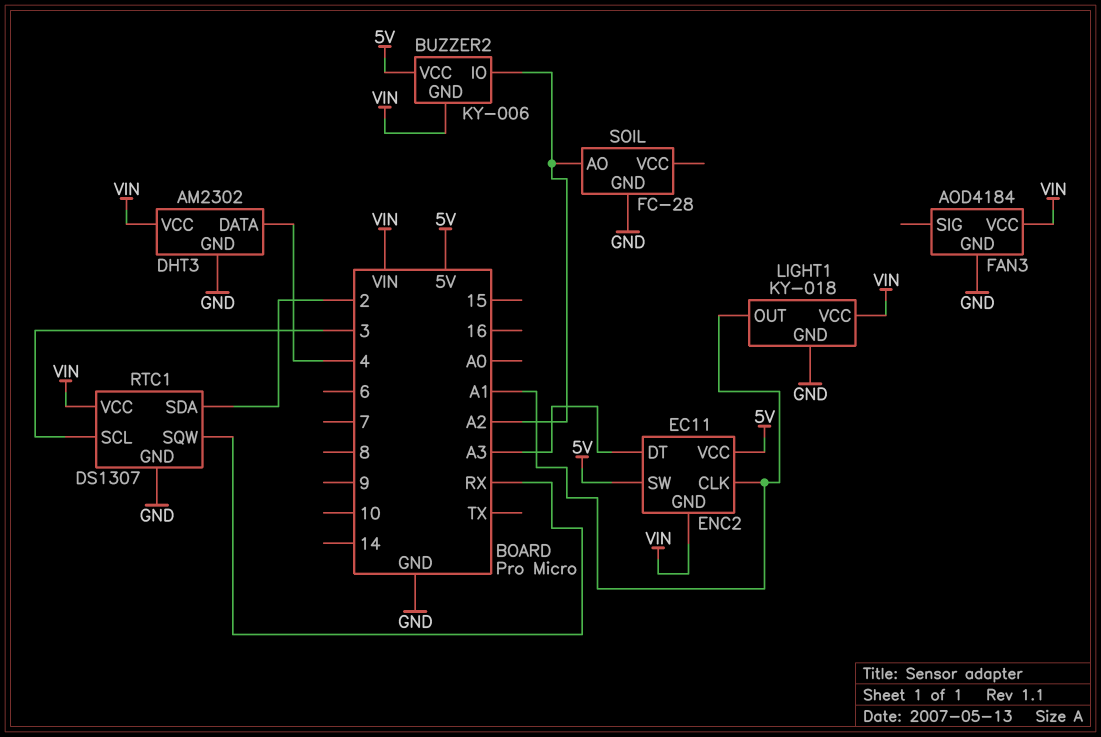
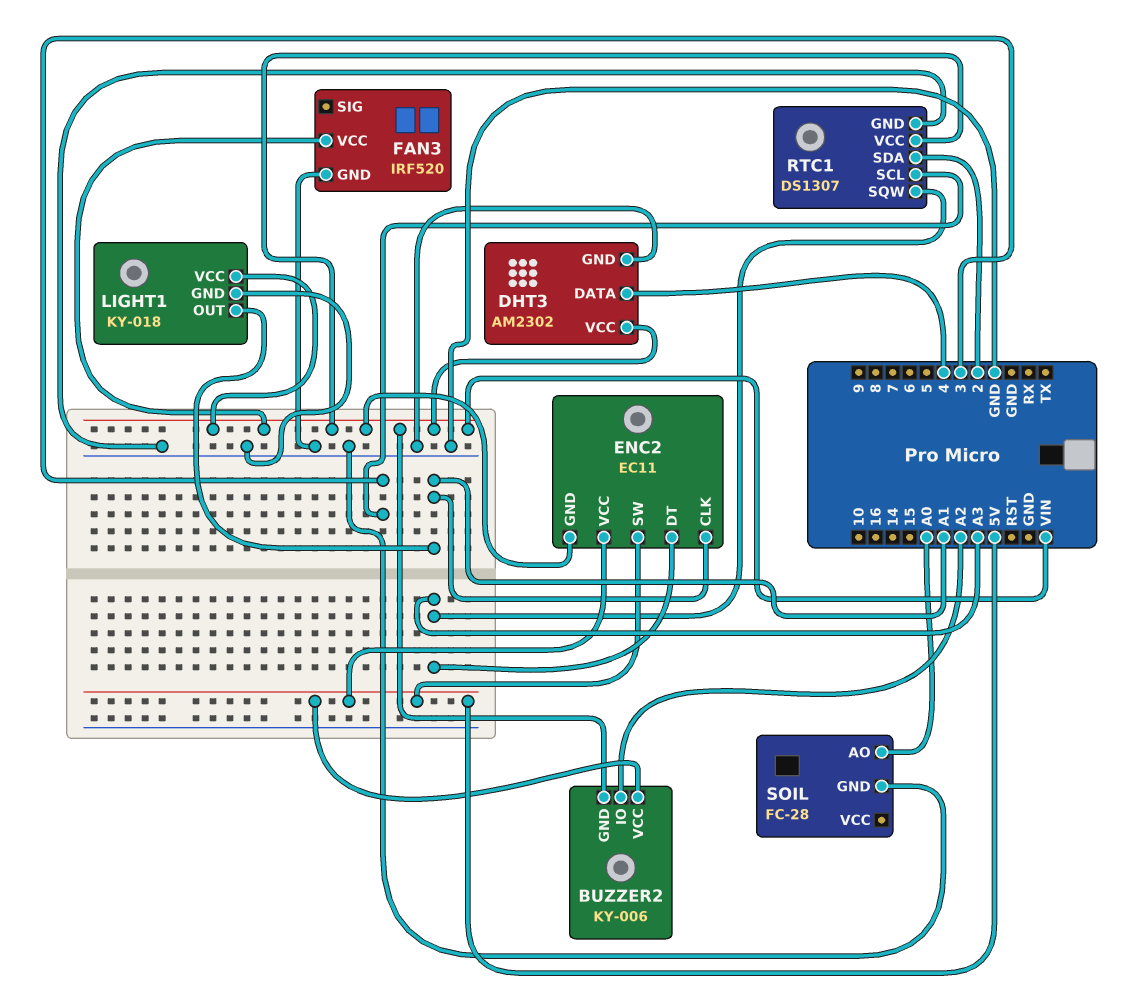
FAN3: AOD4184 -> IRF520
RTC1 pin SQW: RX -> A3
SOIL pin AO: A2 -> A0

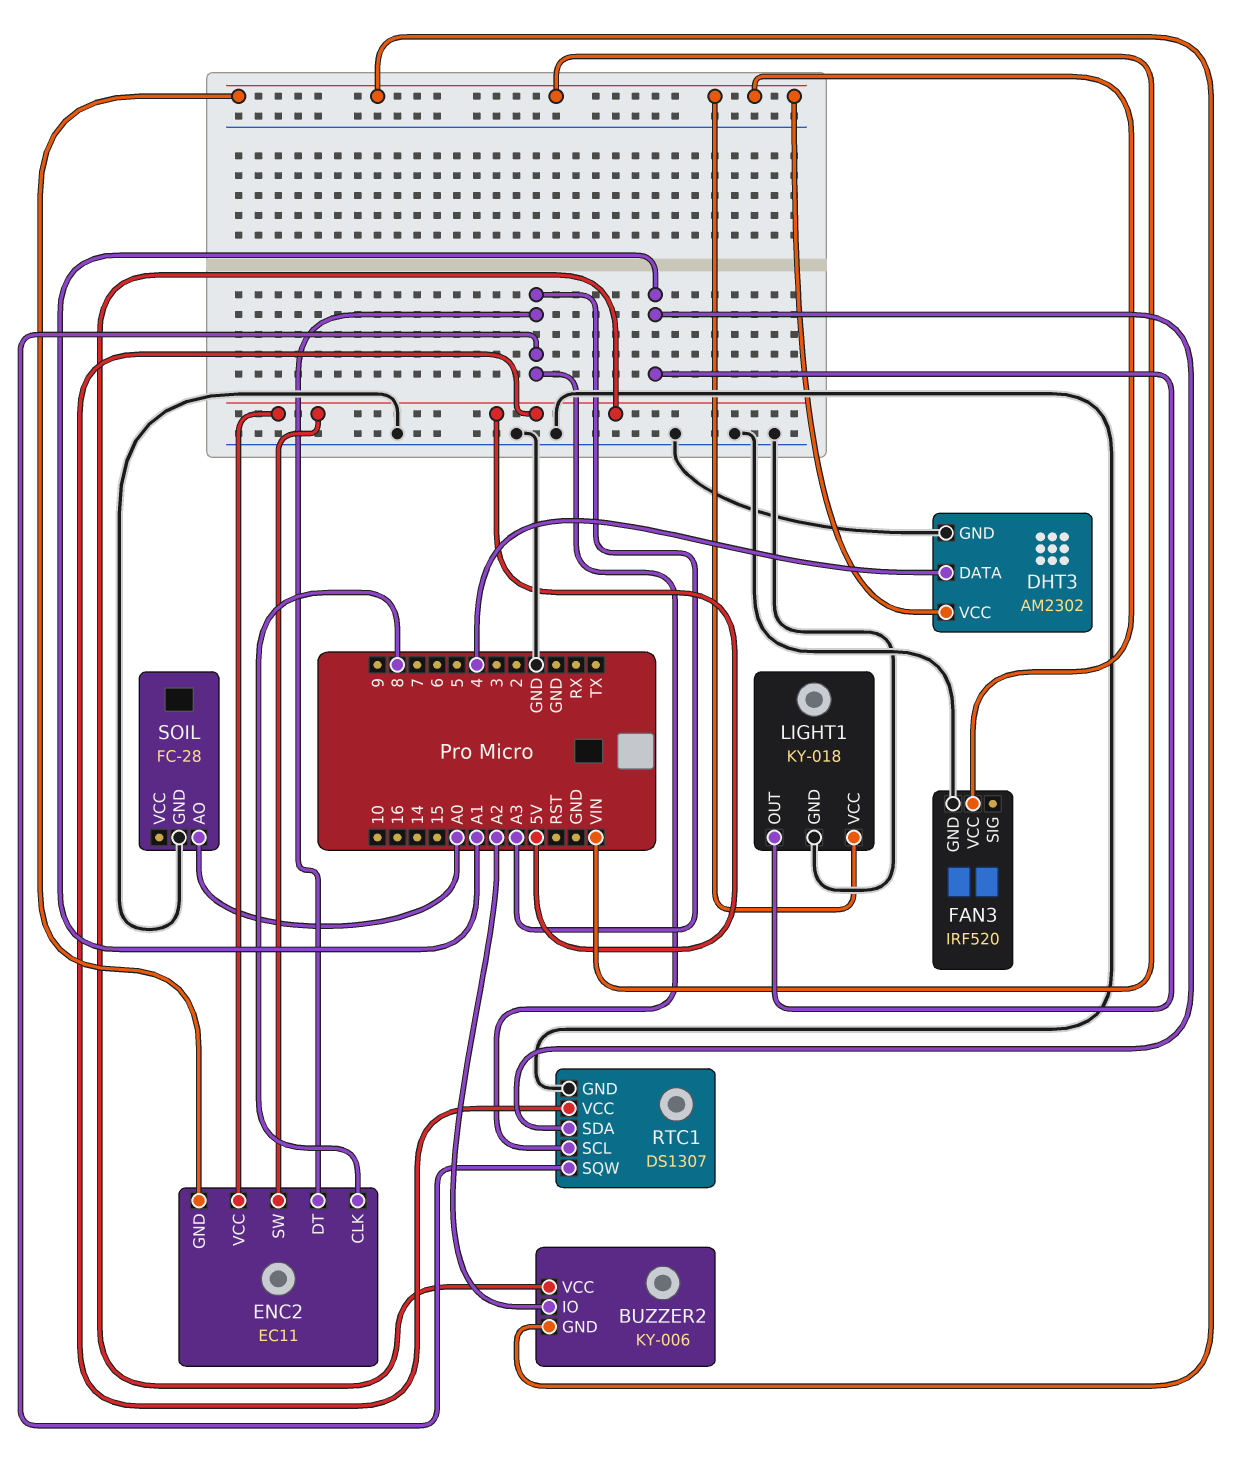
ENC2 pin CLK: A1 -> 8
RTC1 pin SCL: 3 -> A3
RTC1 pin SDA: 2 -> A1
RTC1 pin VCC: VIN -> 5V

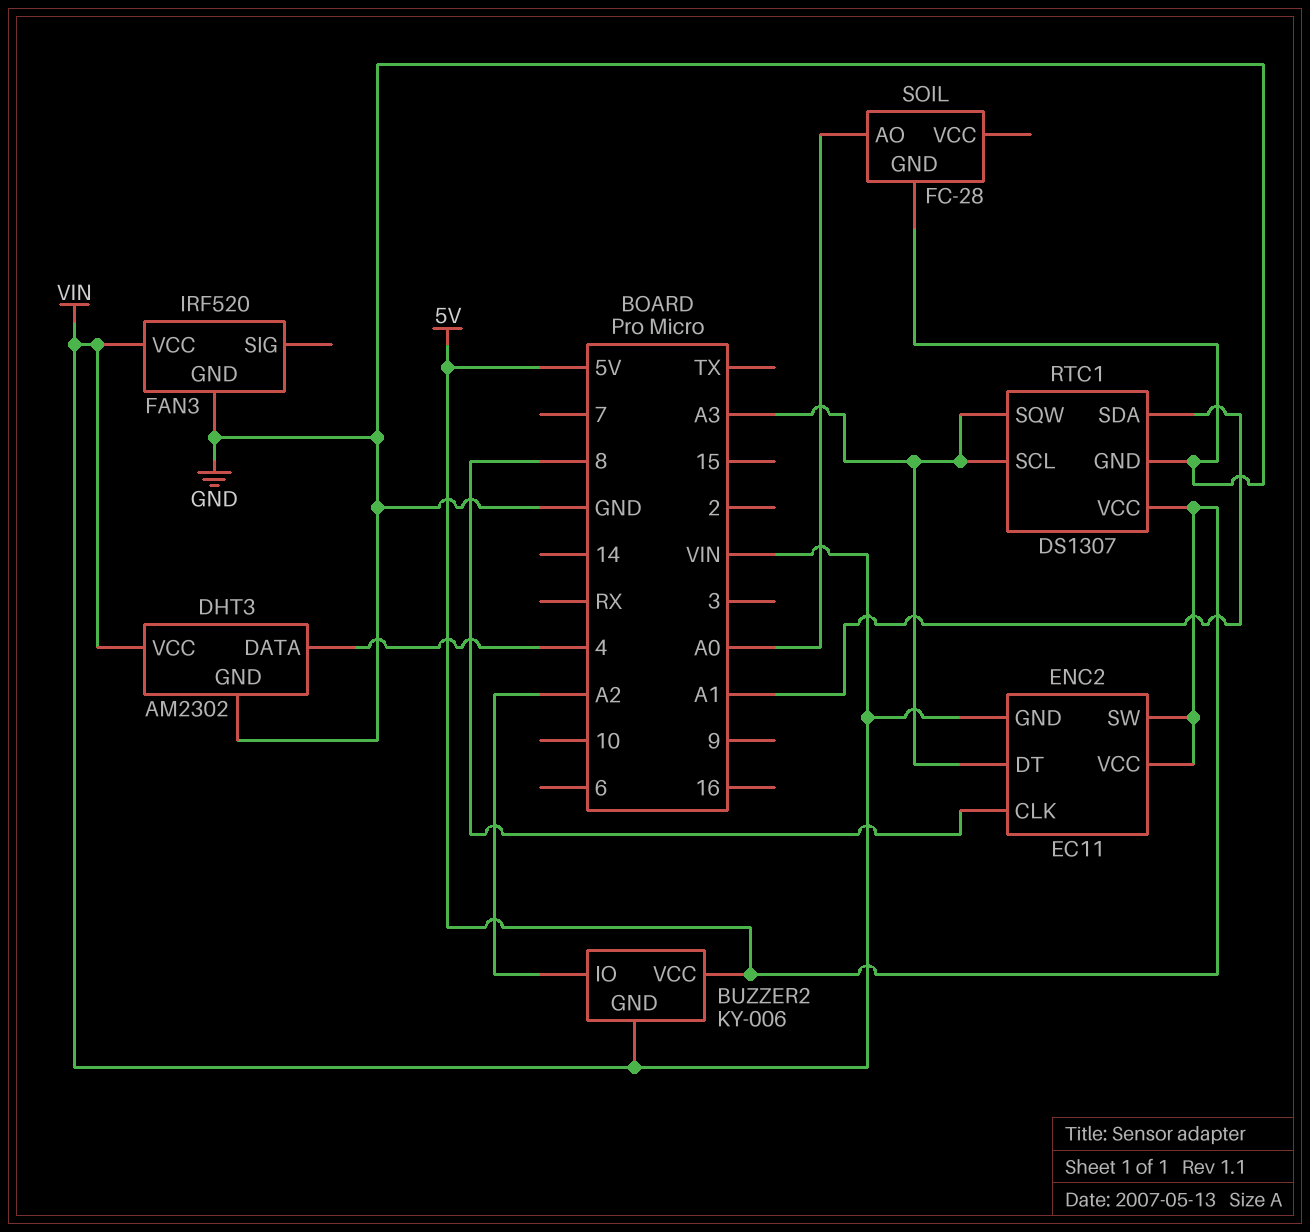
LIGHT1: KY-018 -> none
LIGHT1 pin GND: GND -> none
LIGHT1 pin OUT: A1 -> none
LIGHT1 pin VCC: VIN -> none

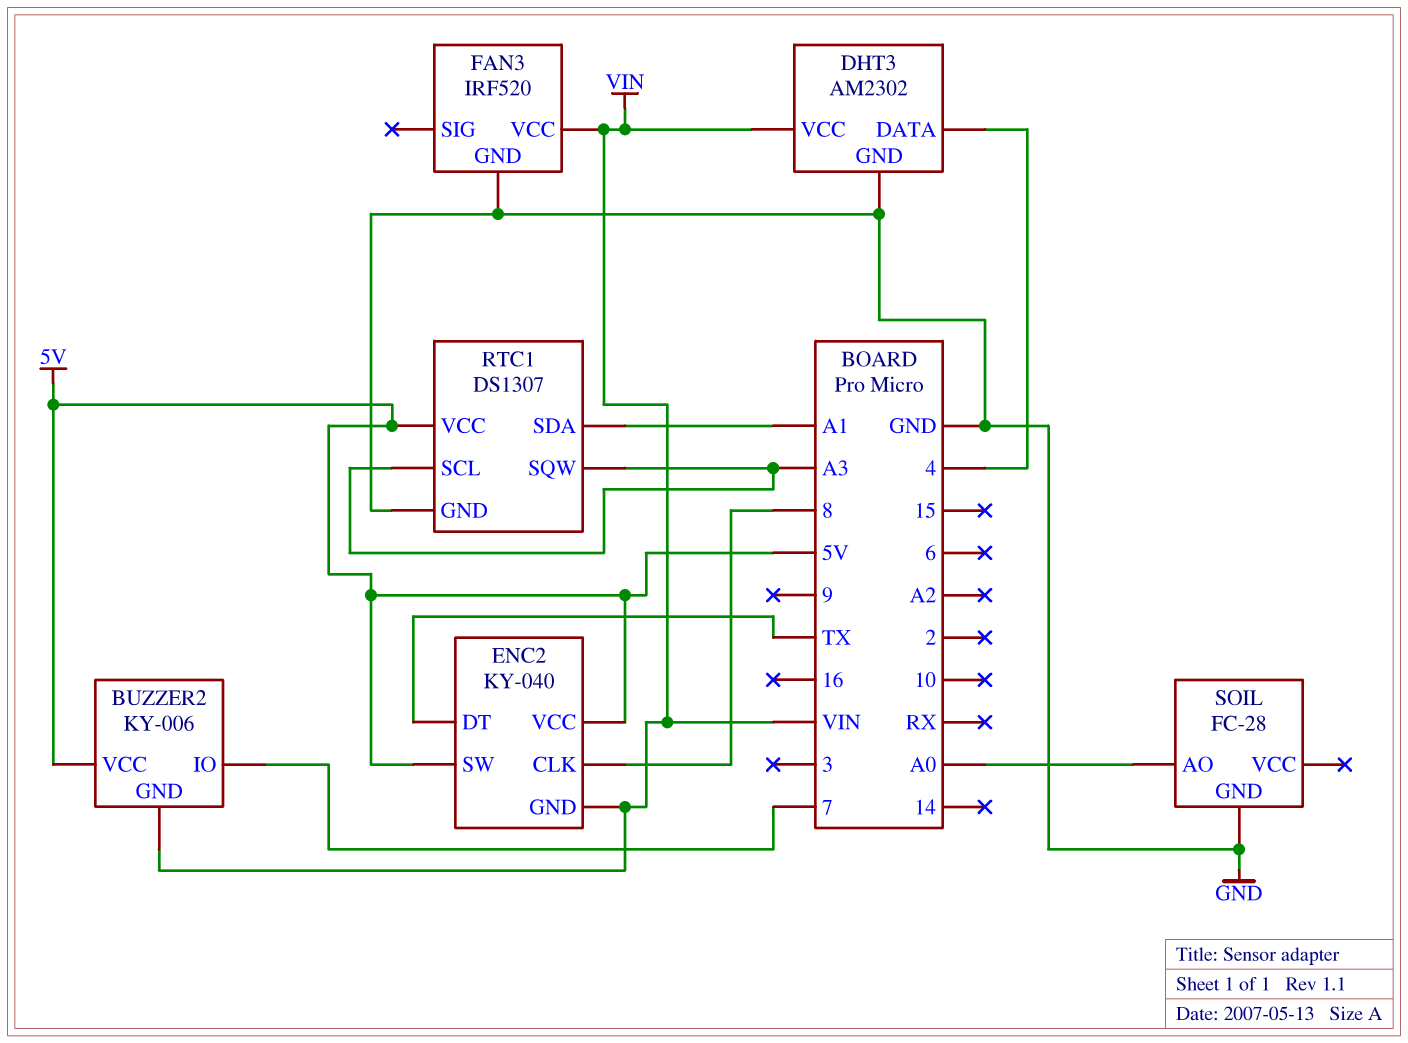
BUZZER2 pin IO: A2 -> 7
ENC2: EC11 -> KY-040
ENC2 pin DT: A3 -> TX

